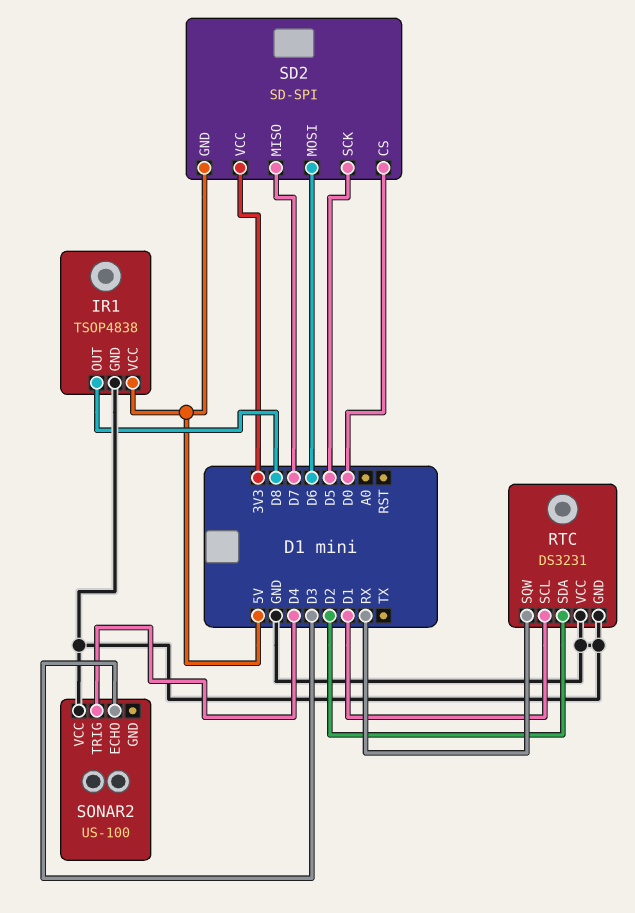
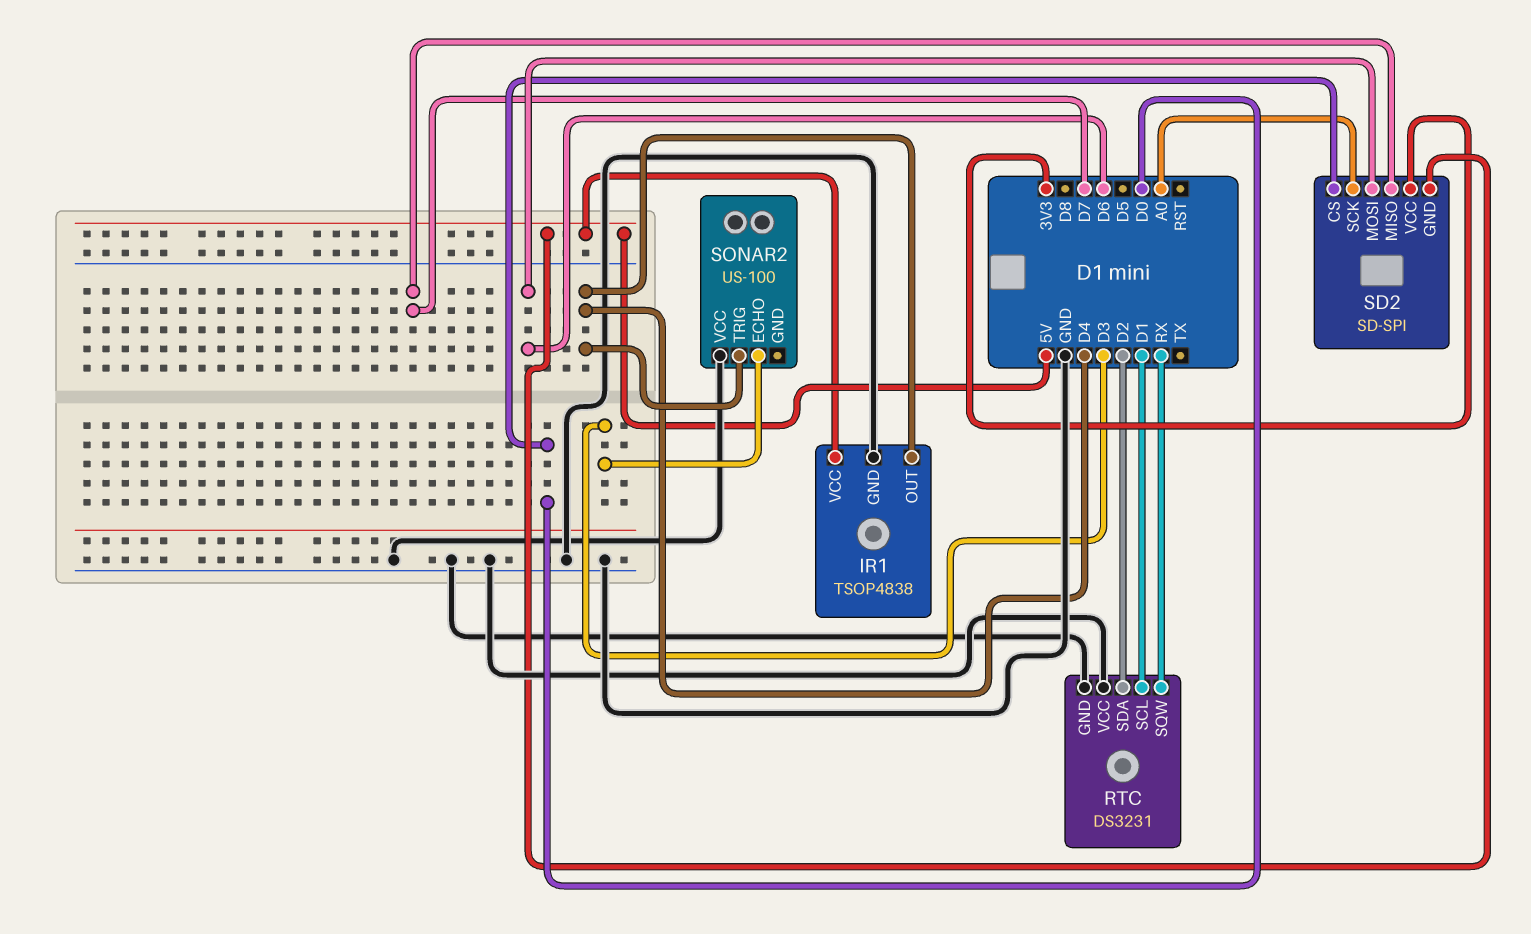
IR1 pin OUT: D8 -> D4
SD2 pin SCK: D5 -> A0

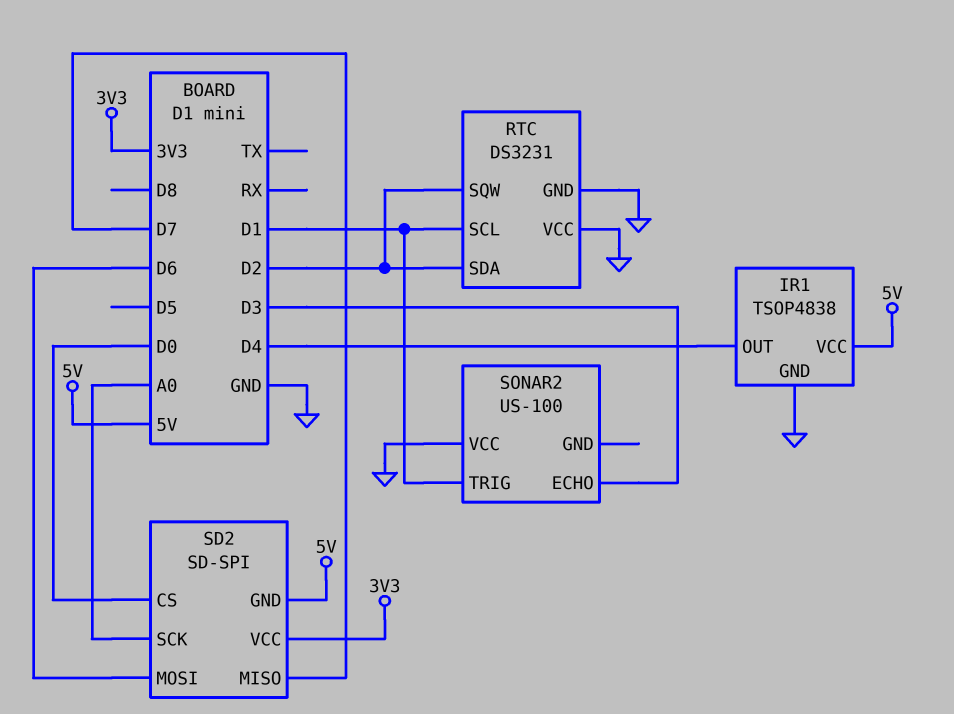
RTC pin SQW: RX -> D2
SONAR2 pin TRIG: D4 -> D1

